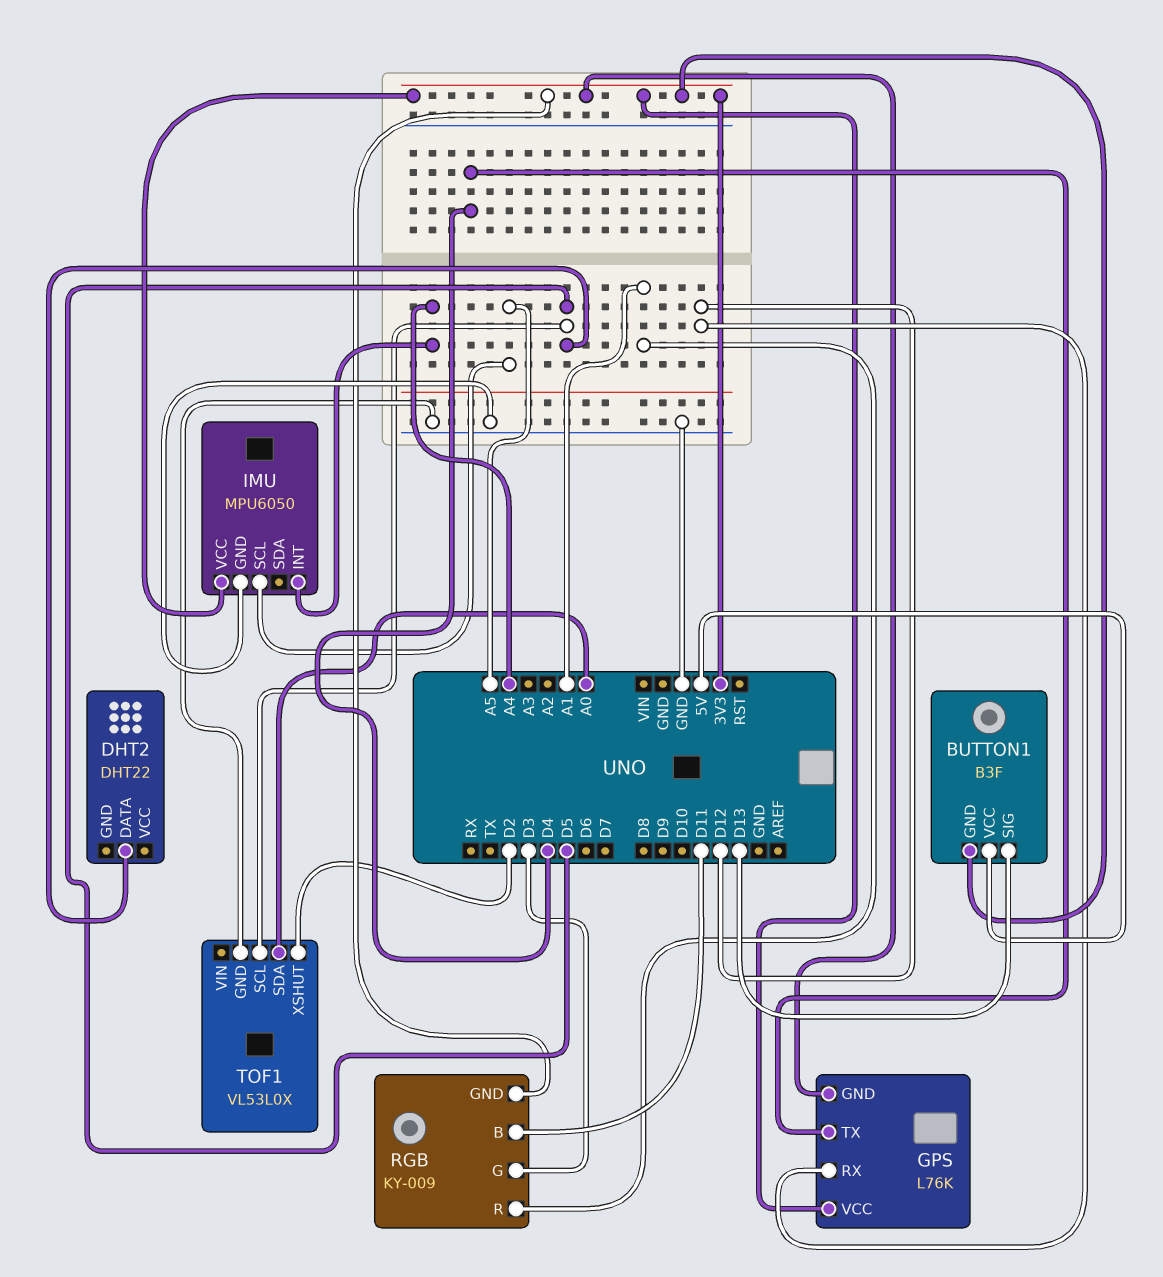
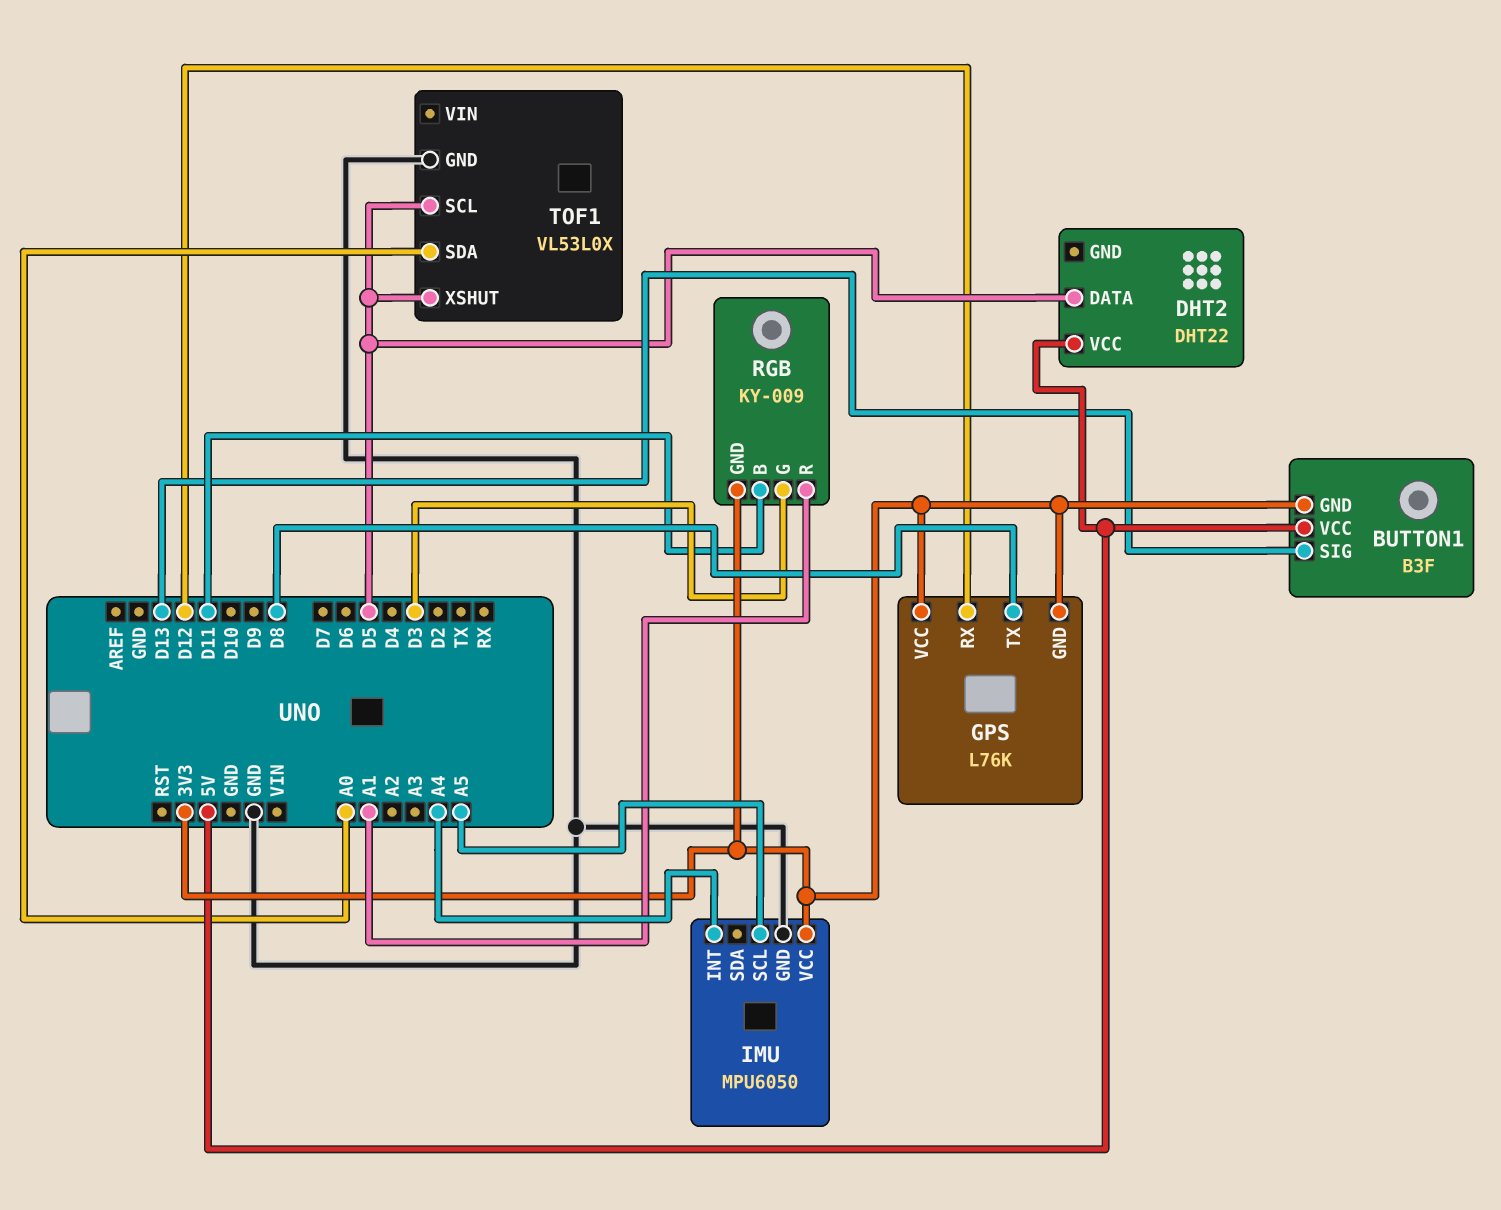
DHT2 pin VCC: none -> 5V
GPS pin TX: D4 -> D8
TOF1 pin XSHUT: D2 -> D5

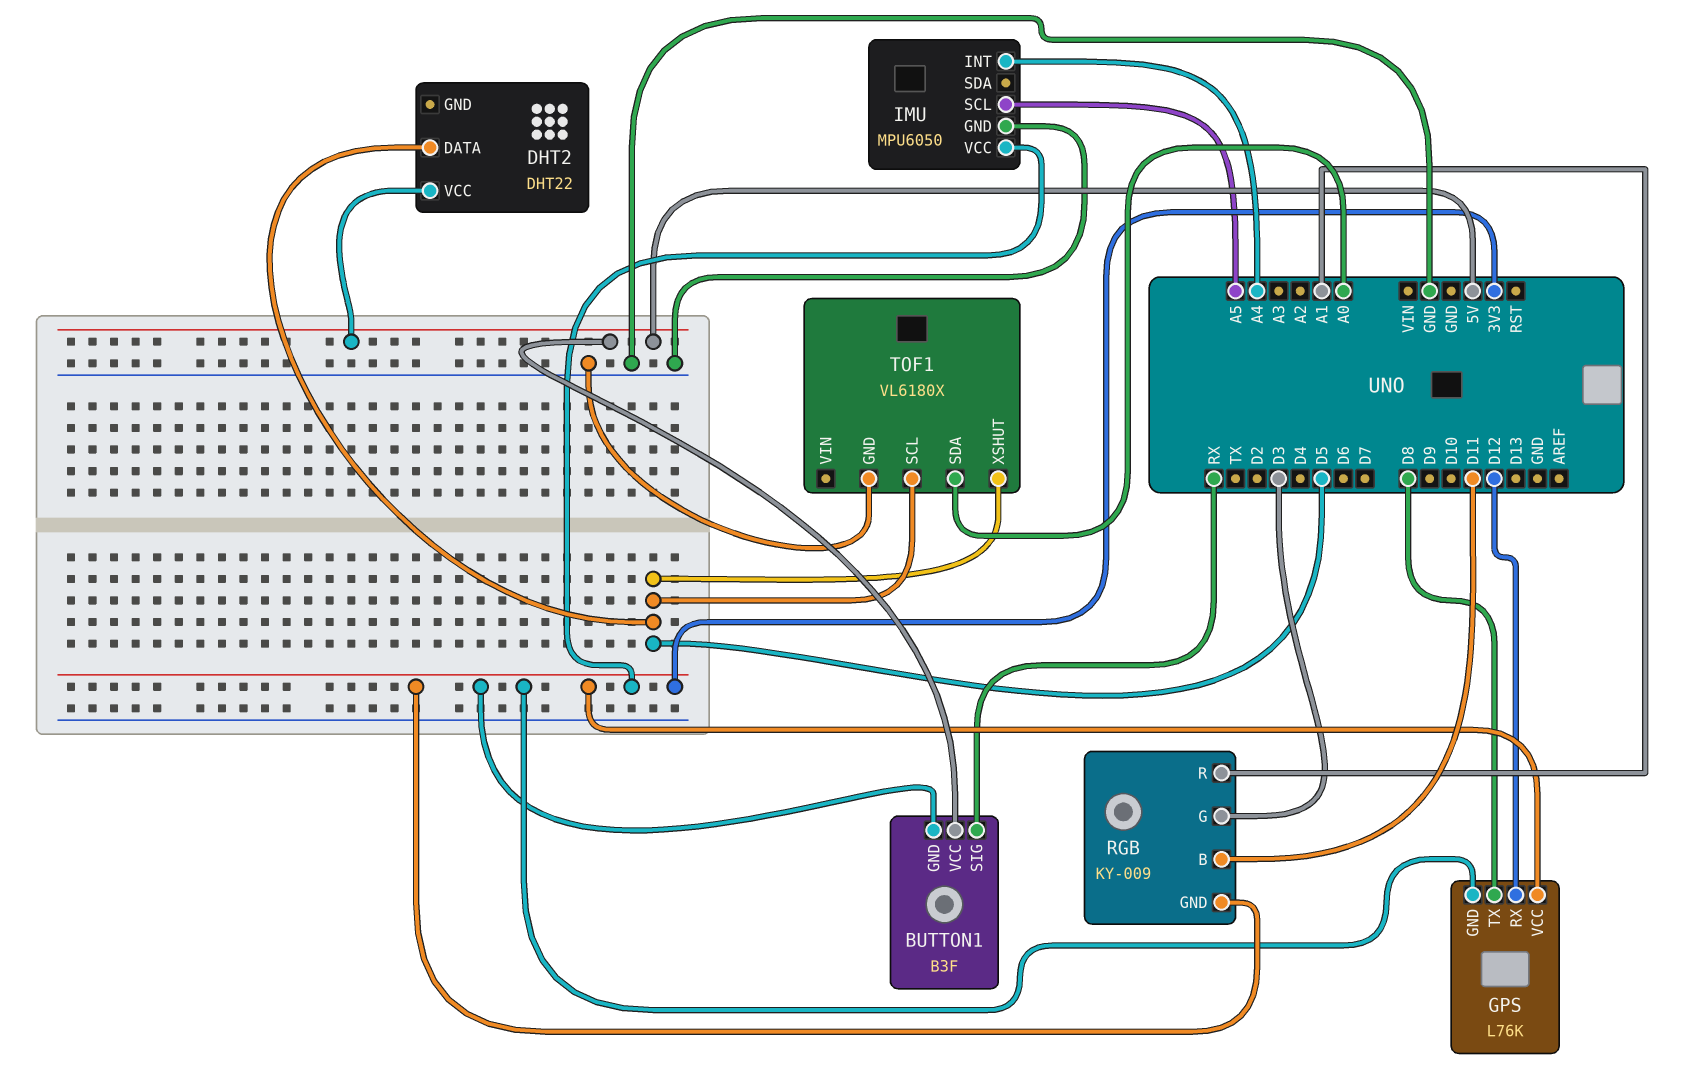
BUTTON1 pin SIG: D13 -> RX
TOF1: VL53L0X -> VL6180X

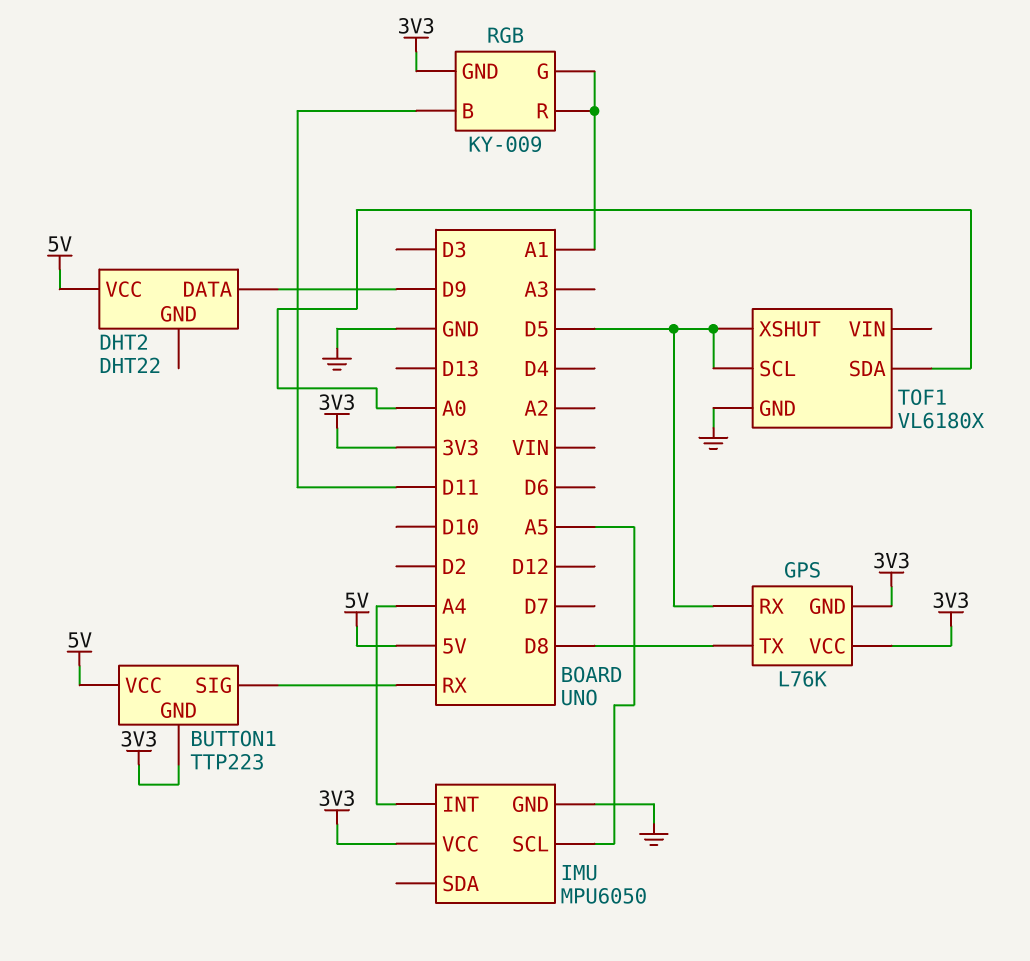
BUTTON1: B3F -> TTP223
DHT2 pin DATA: D5 -> D9
GPS pin RX: D12 -> D5
RGB pin G: D3 -> A1

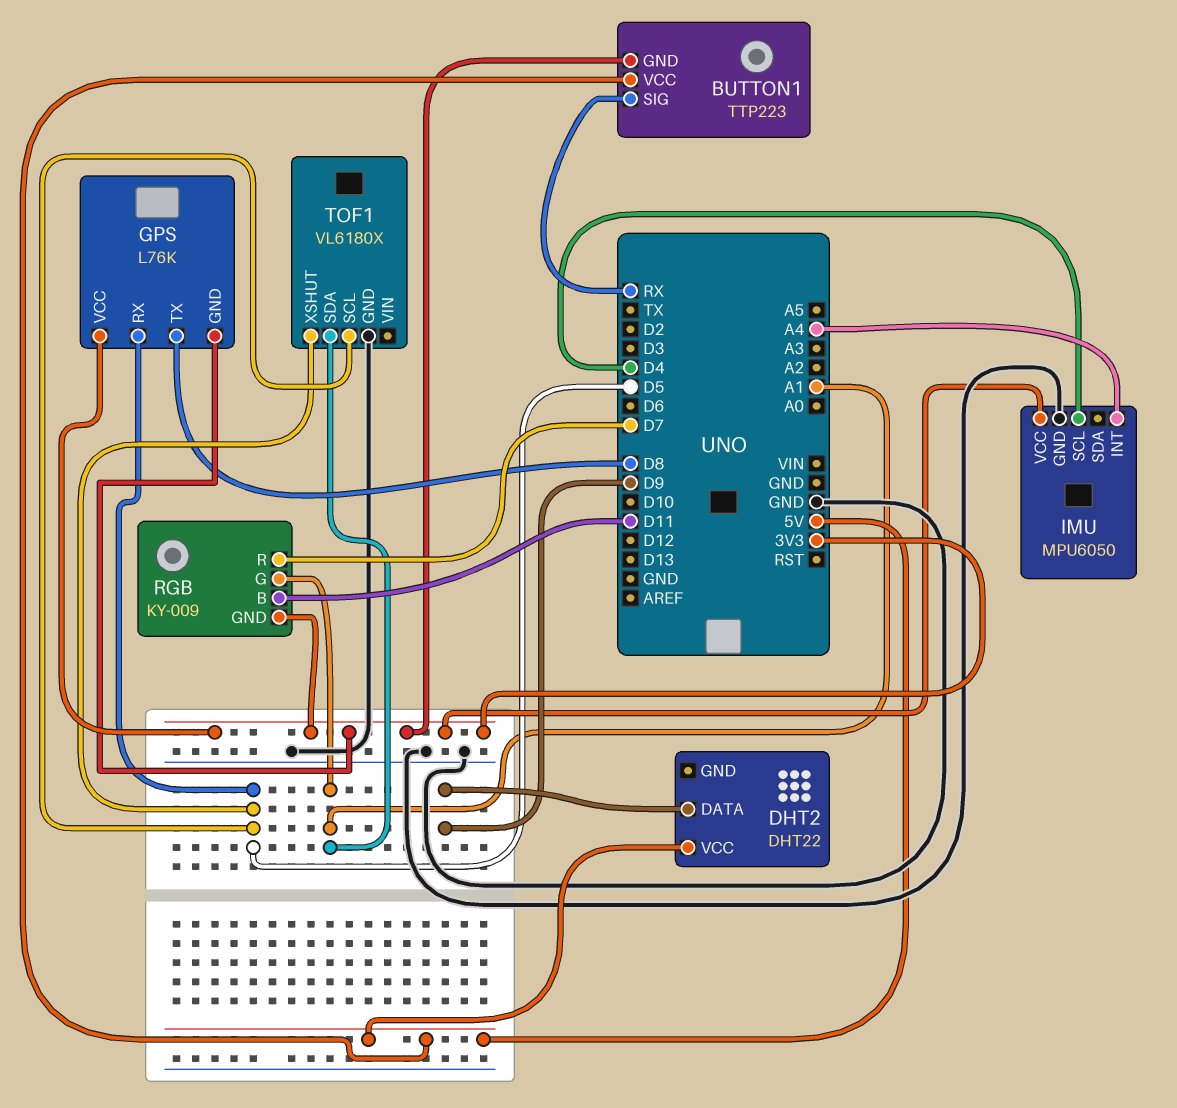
IMU pin SCL: A5 -> D4
RGB pin R: A1 -> D7
TOF1 pin SDA: A0 -> A1

